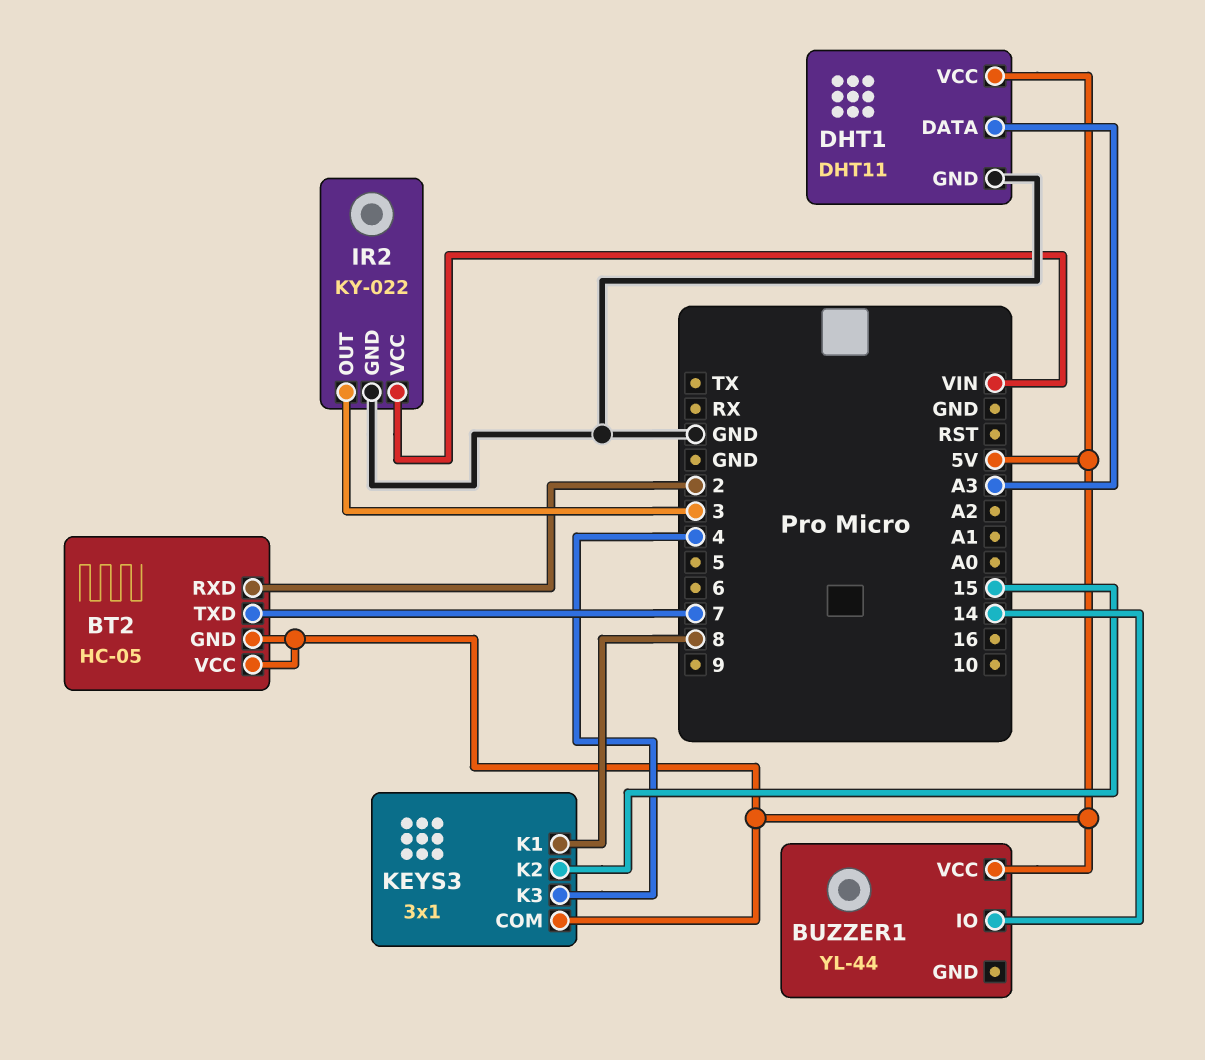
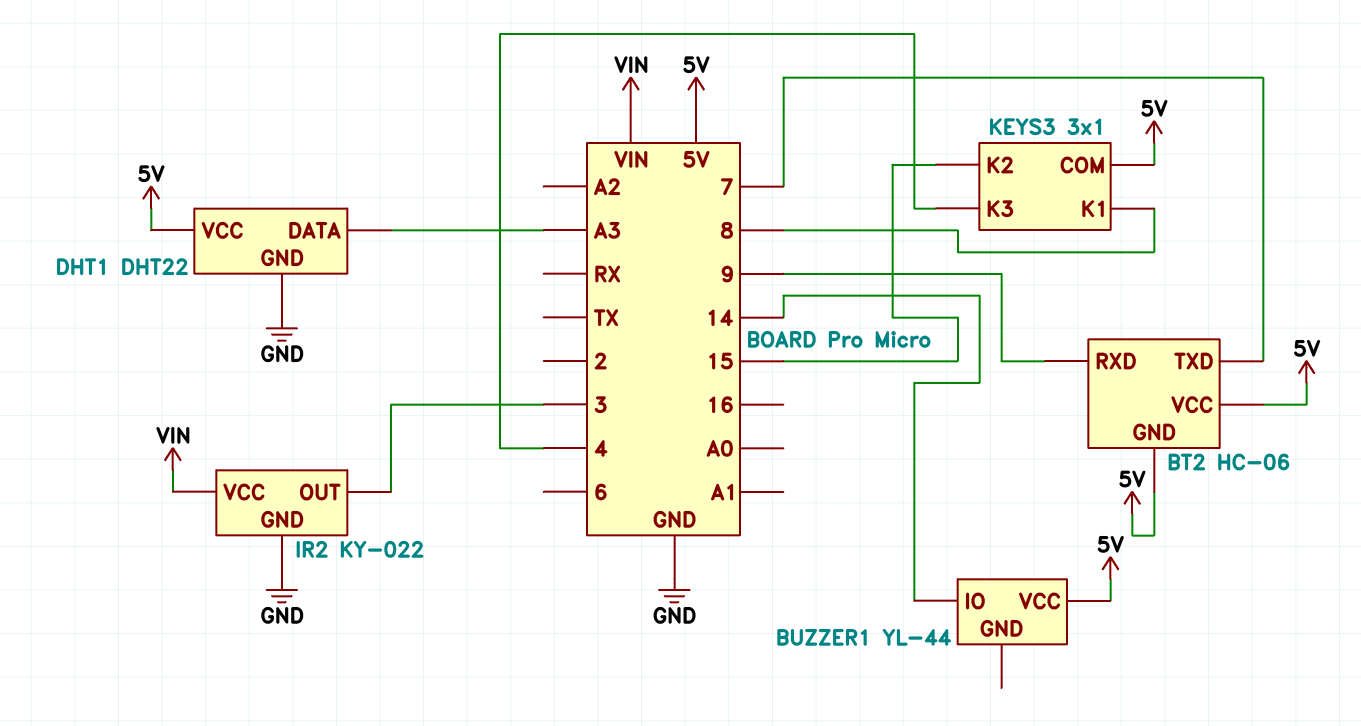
BT2: HC-05 -> HC-06
BT2 pin RXD: 2 -> 9
DHT1: DHT11 -> DHT22

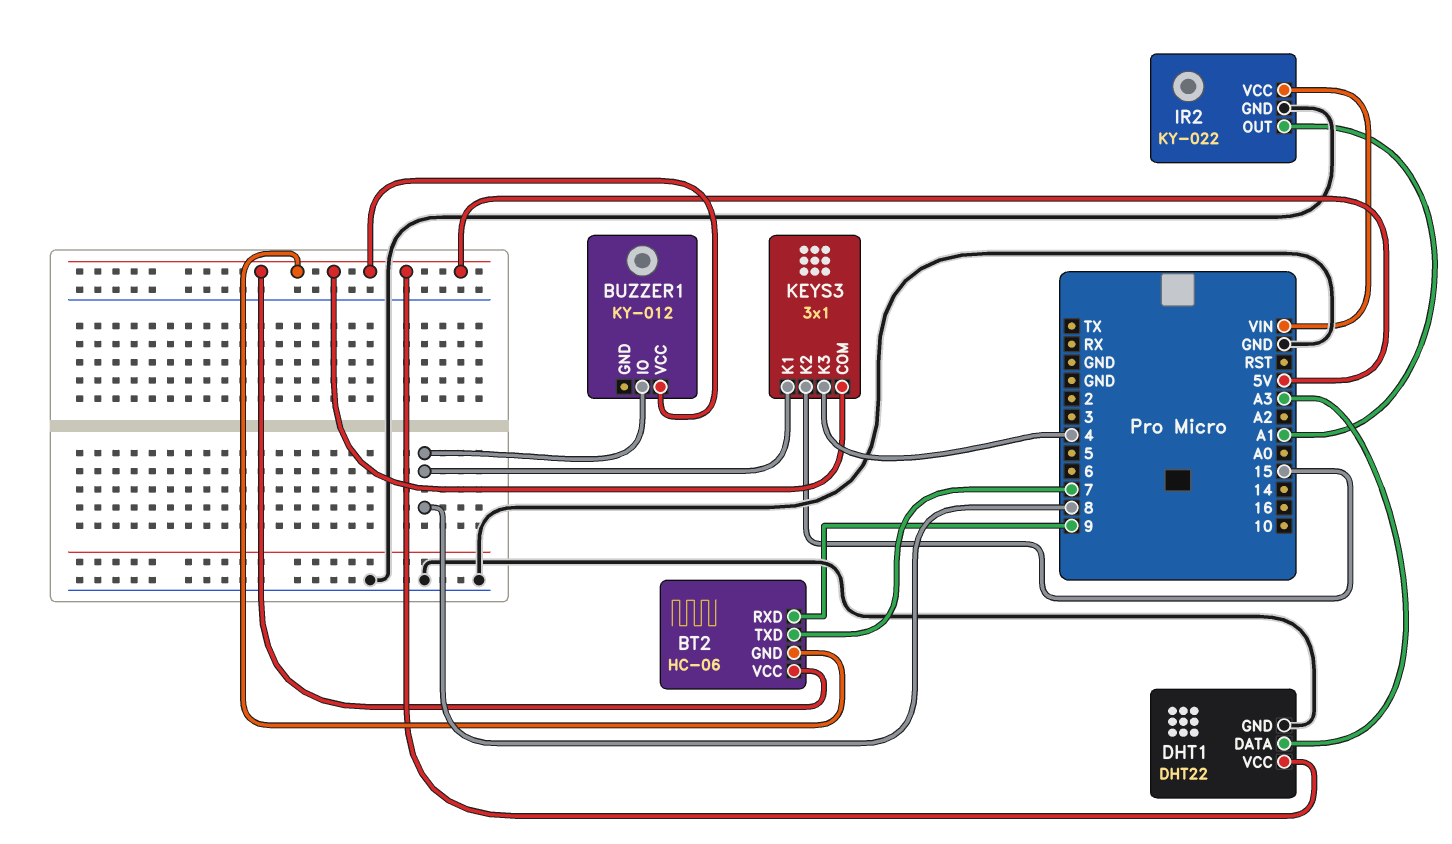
BUZZER1: YL-44 -> KY-012
BUZZER1 pin IO: 14 -> 8
IR2 pin OUT: 3 -> A1

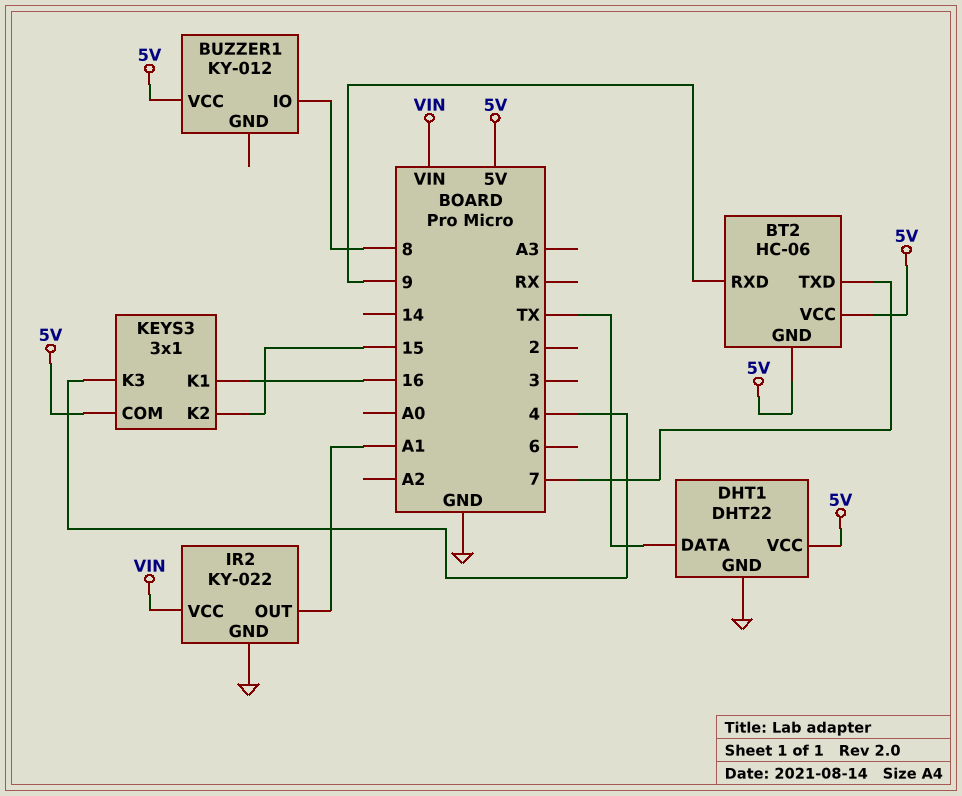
DHT1 pin DATA: A3 -> TX
KEYS3 pin K1: 8 -> 16

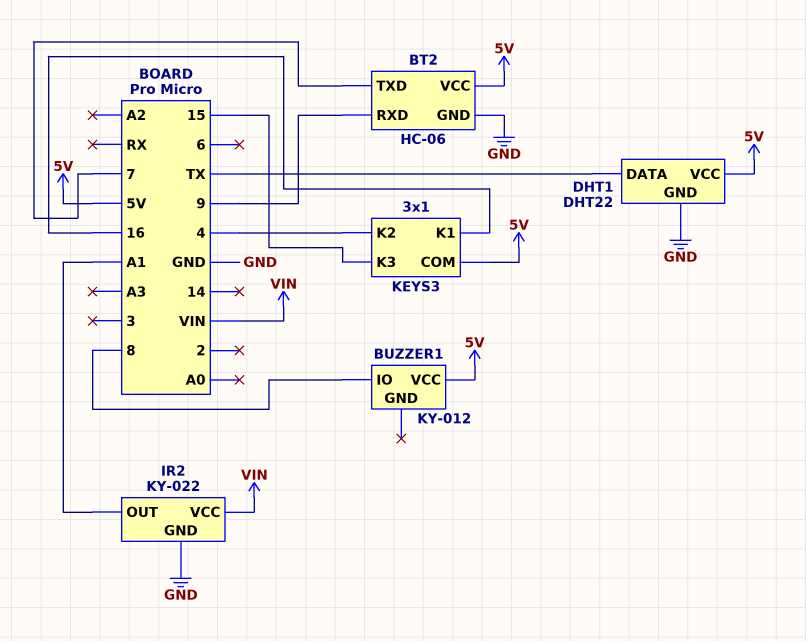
BT2 pin GND: 5V -> GND
KEYS3 pin K2: 15 -> 4
KEYS3 pin K3: 4 -> 15

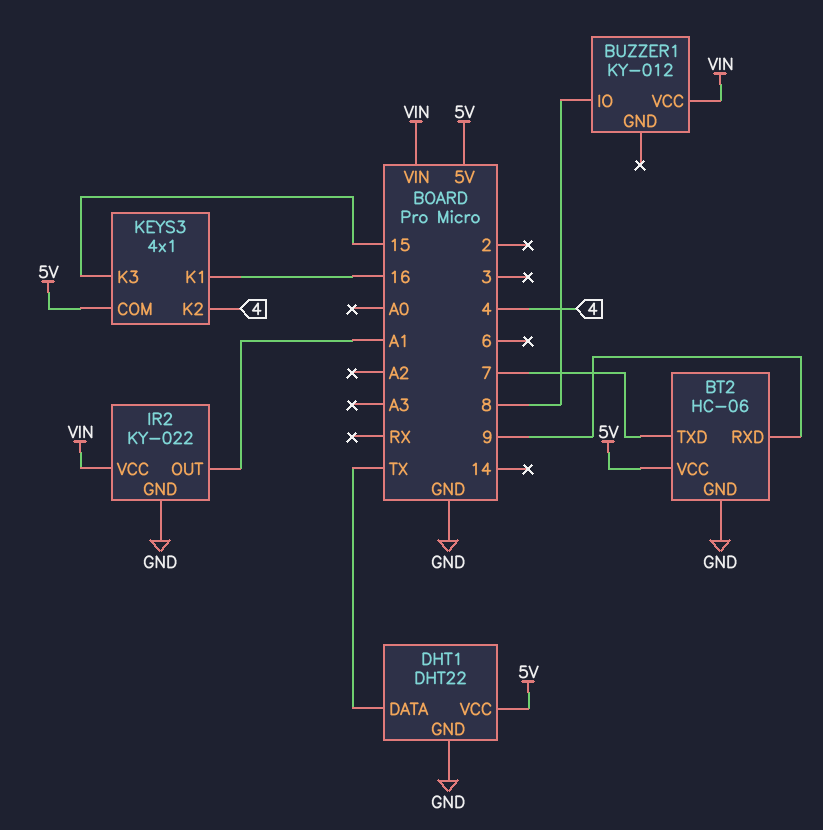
BUZZER1 pin VCC: 5V -> VIN
KEYS3: 3x1 -> 4x1

